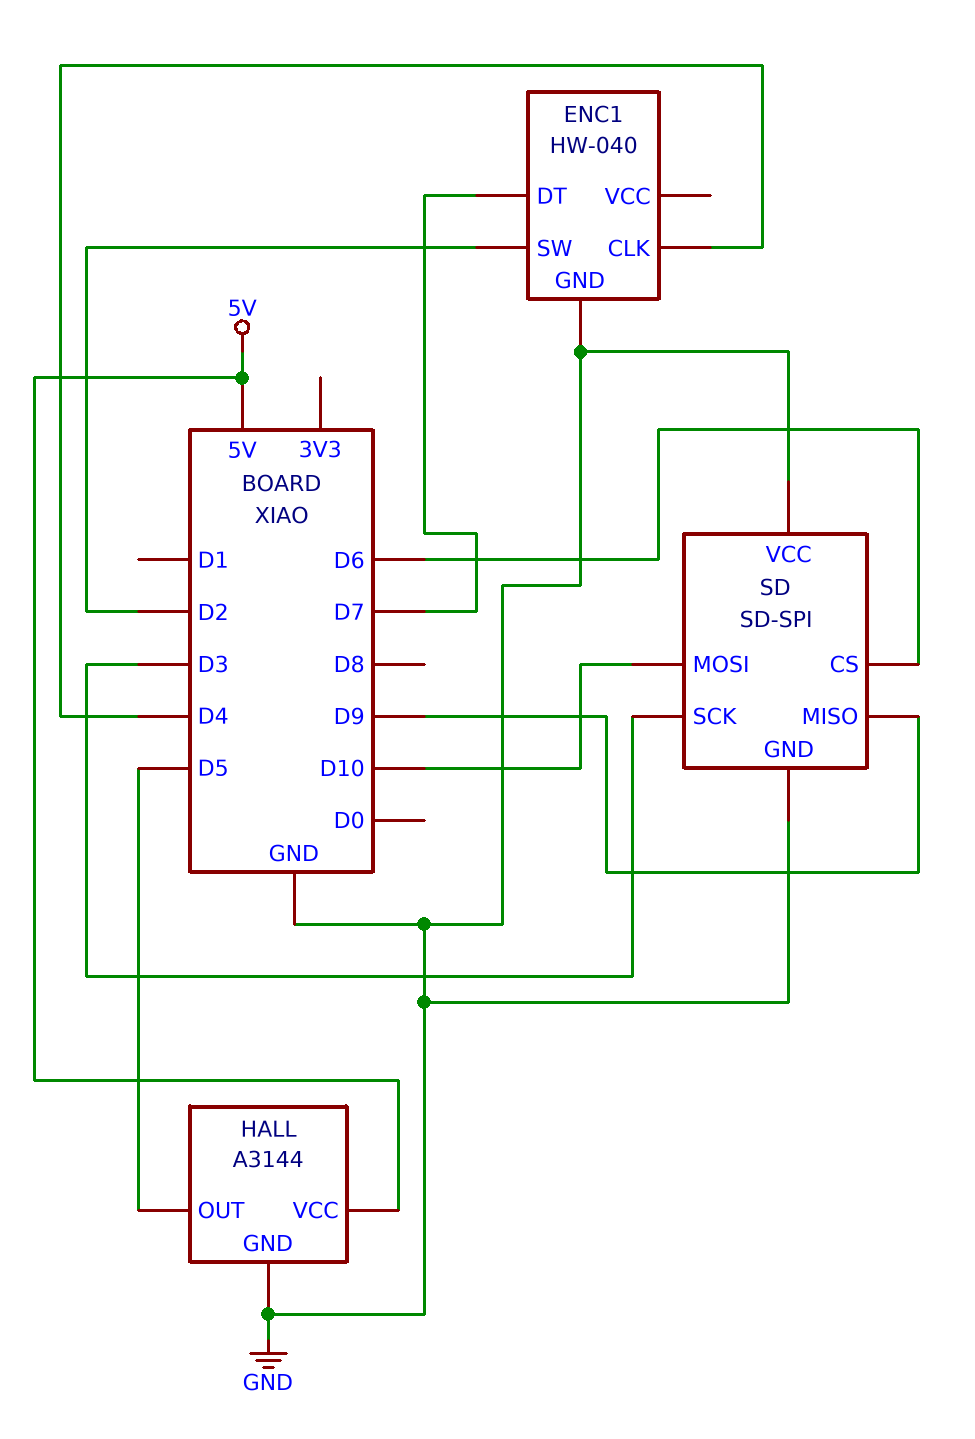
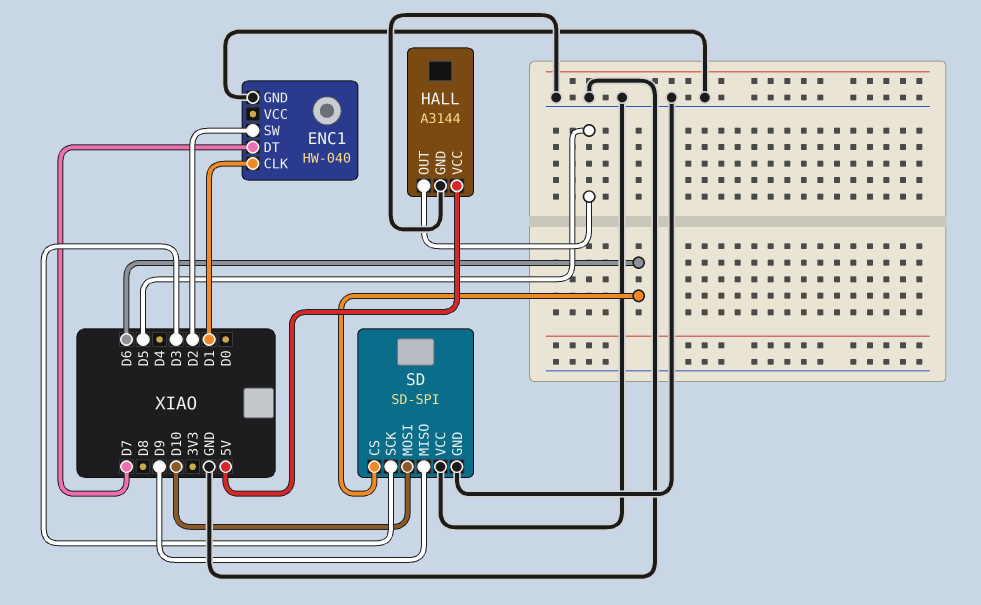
ENC1 pin CLK: D4 -> D1

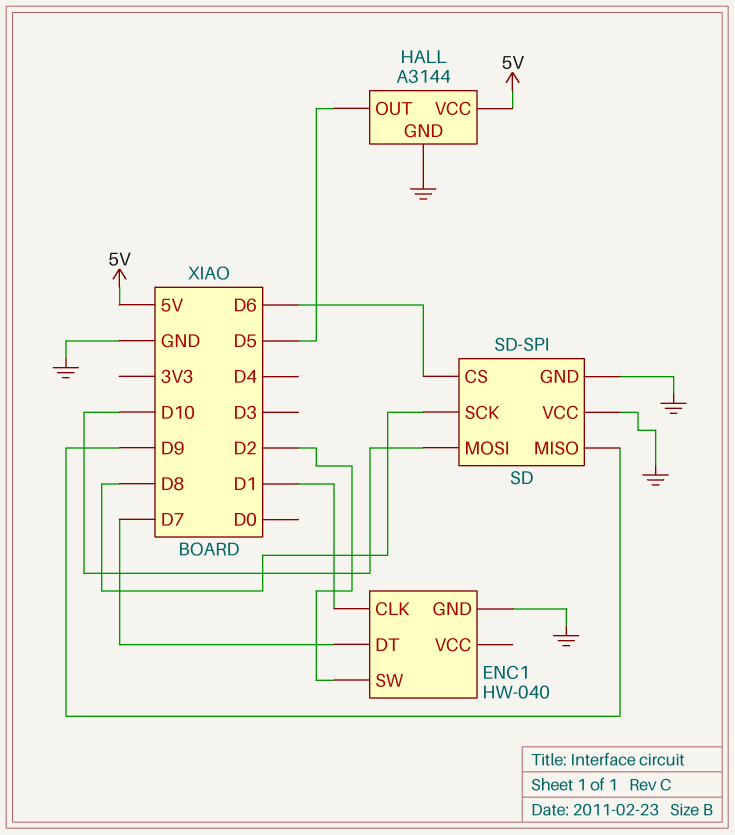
SD pin SCK: D3 -> D8

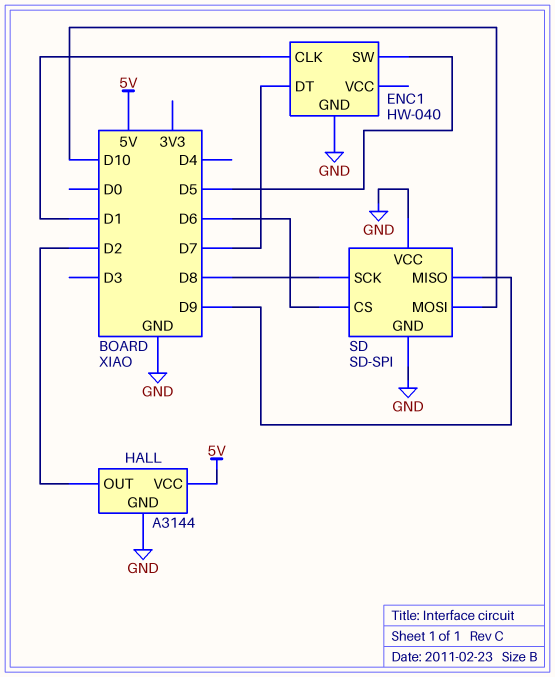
ENC1 pin SW: D2 -> D5
HALL pin OUT: D5 -> D2

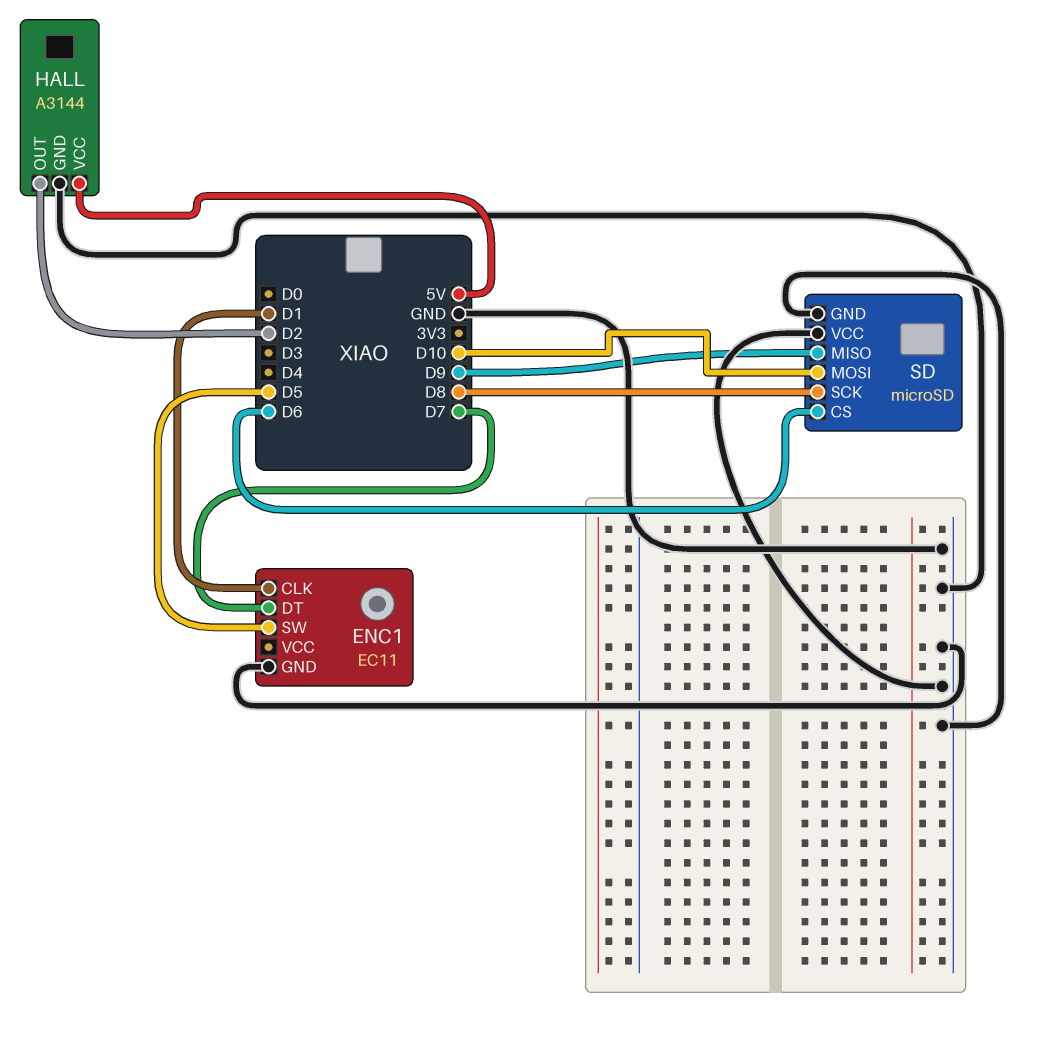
ENC1: HW-040 -> EC11
SD: SD-SPI -> microSD

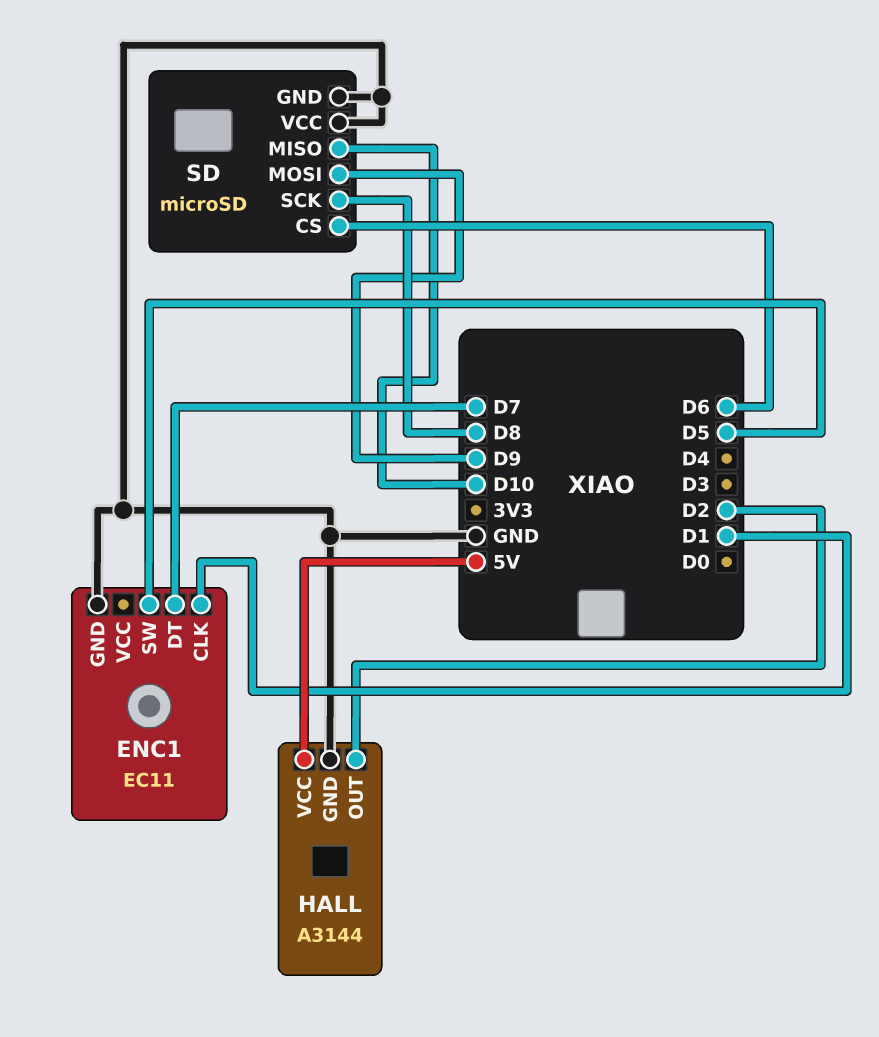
SD pin MISO: D9 -> D10
SD pin MOSI: D10 -> D9

